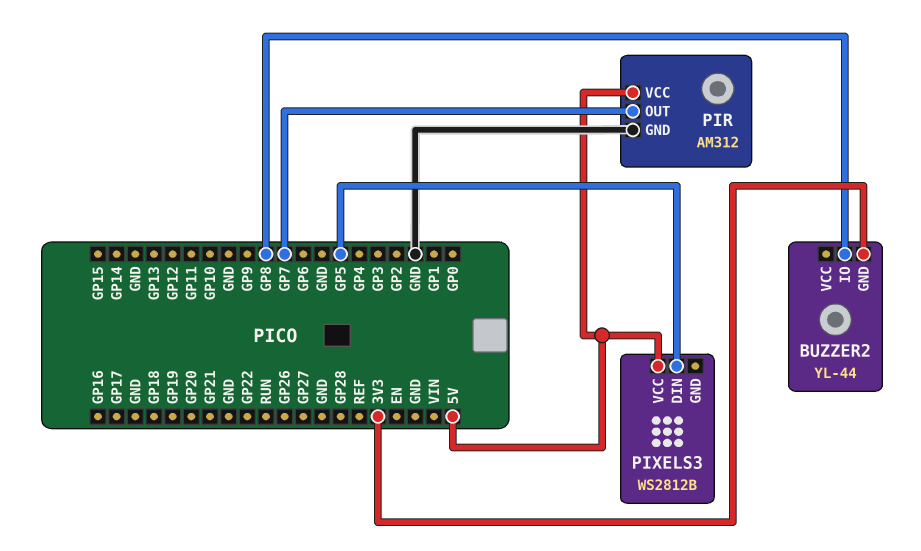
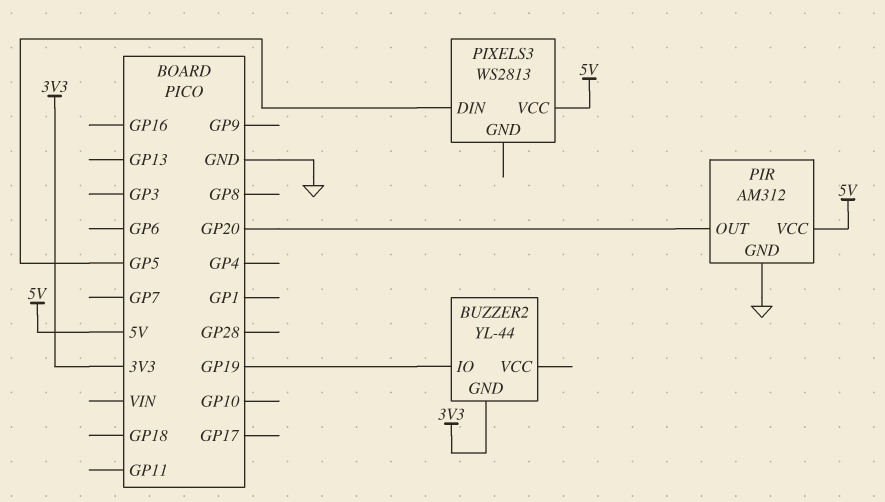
BUZZER2 pin IO: GP8 -> GP19
PIR pin OUT: GP7 -> GP20
PIXELS3: WS2812B -> WS2813

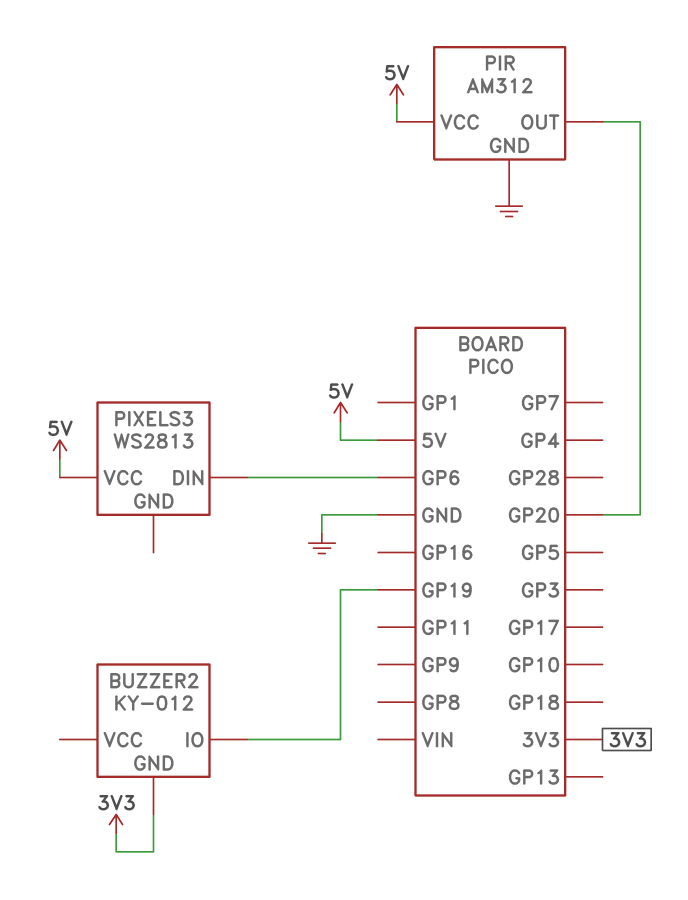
BUZZER2: YL-44 -> KY-012
PIXELS3 pin DIN: GP5 -> GP6

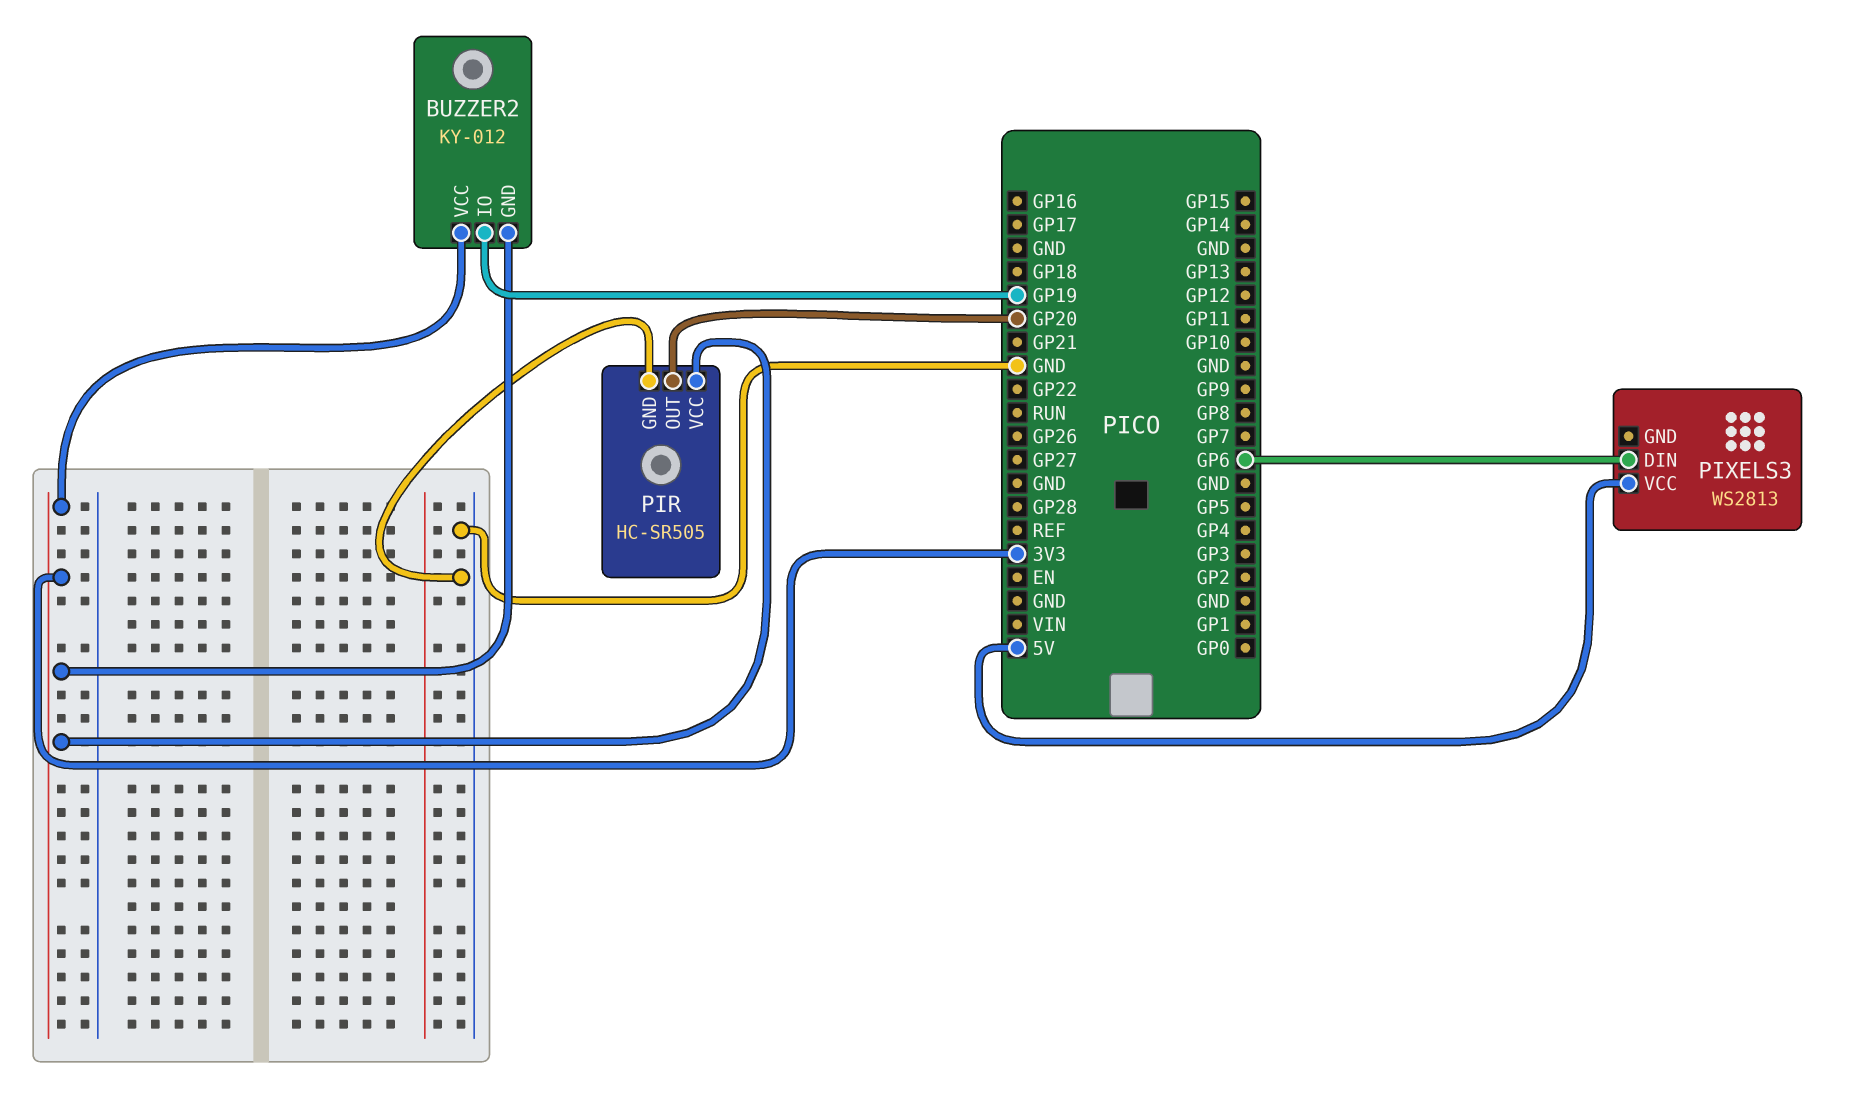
BUZZER2 pin VCC: none -> 3V3
PIR: AM312 -> HC-SR505
PIR pin VCC: 5V -> 3V3

